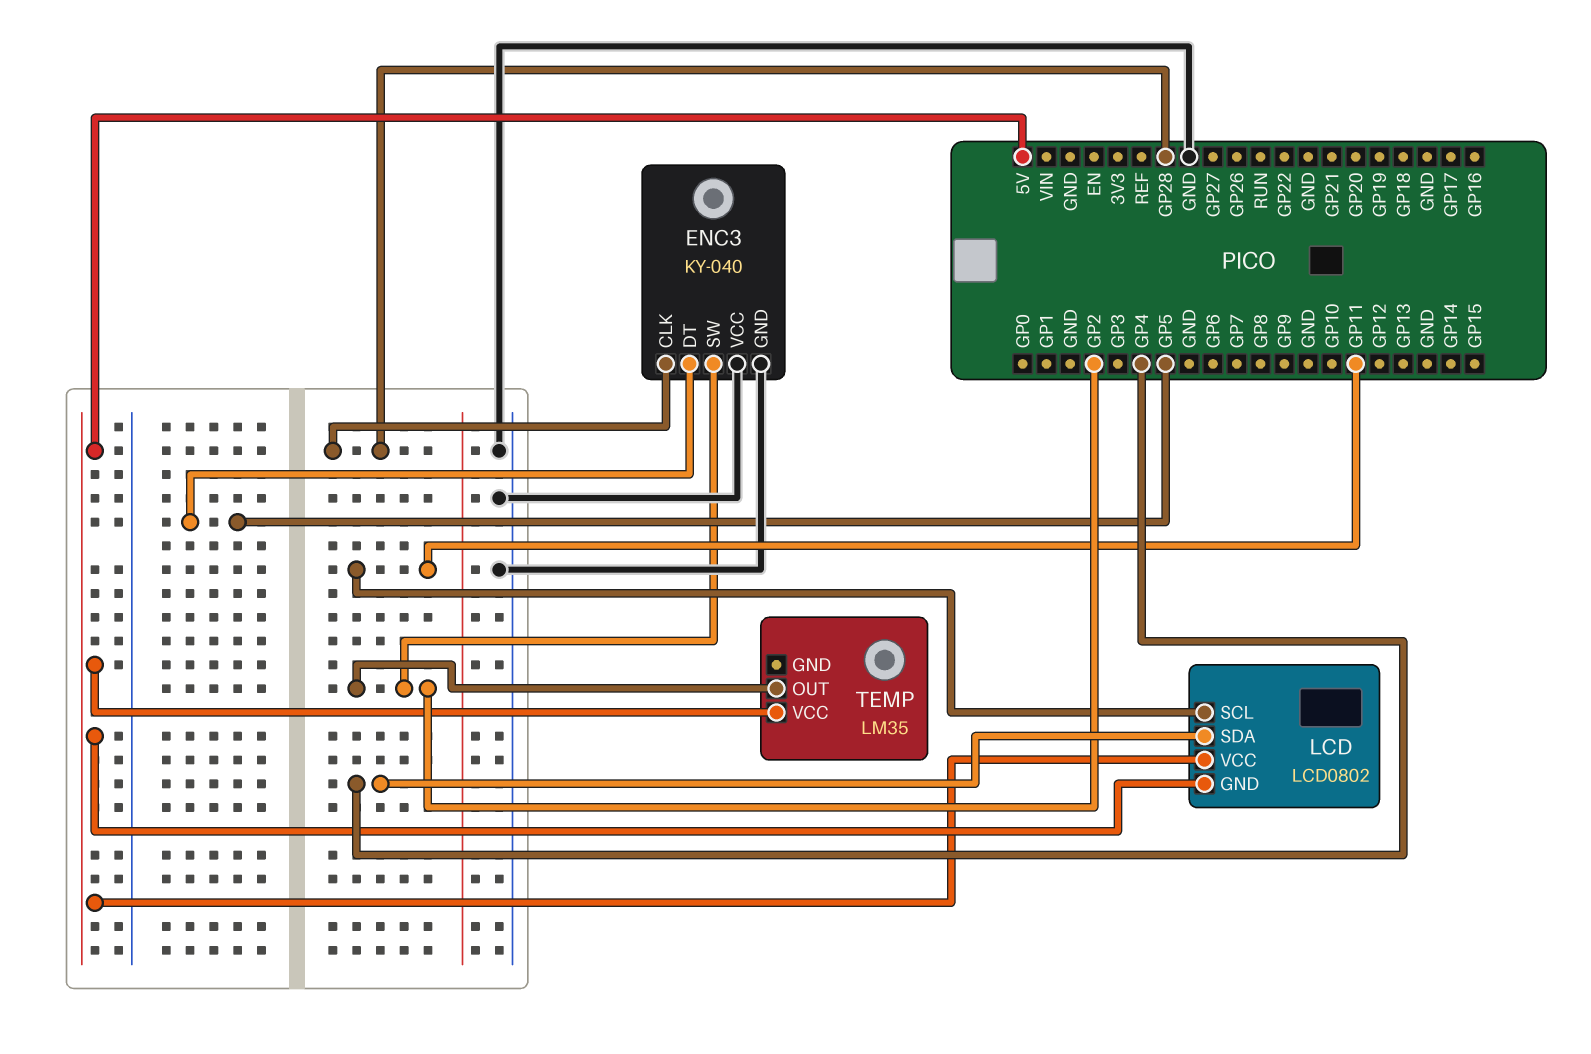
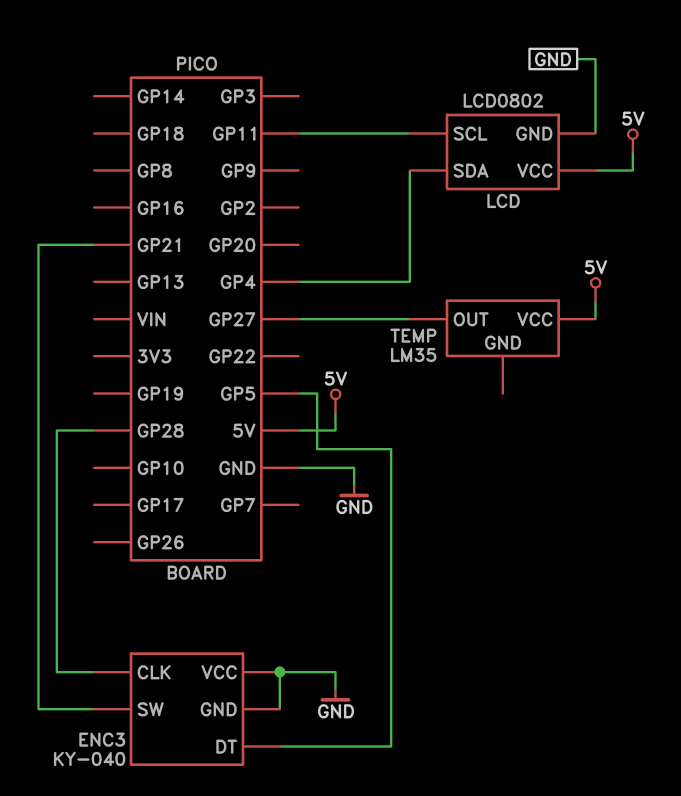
ENC3 pin SW: GP2 -> GP21
LCD pin GND: 5V -> GND
TEMP pin OUT: GP2 -> GP27

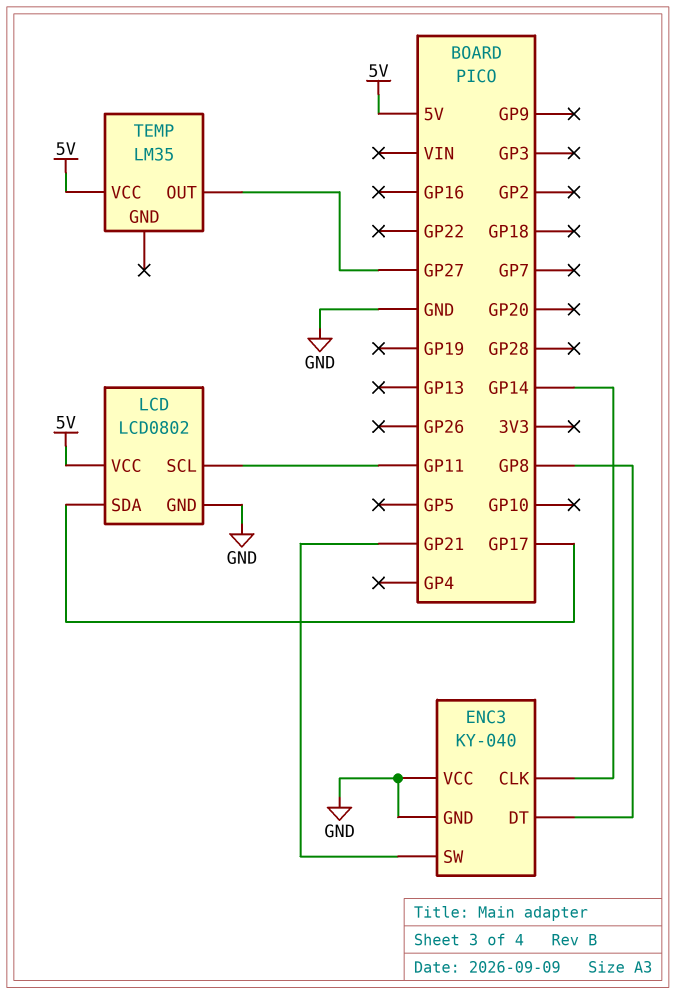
ENC3 pin CLK: GP28 -> GP14
ENC3 pin DT: GP5 -> GP8
LCD pin SDA: GP4 -> GP17

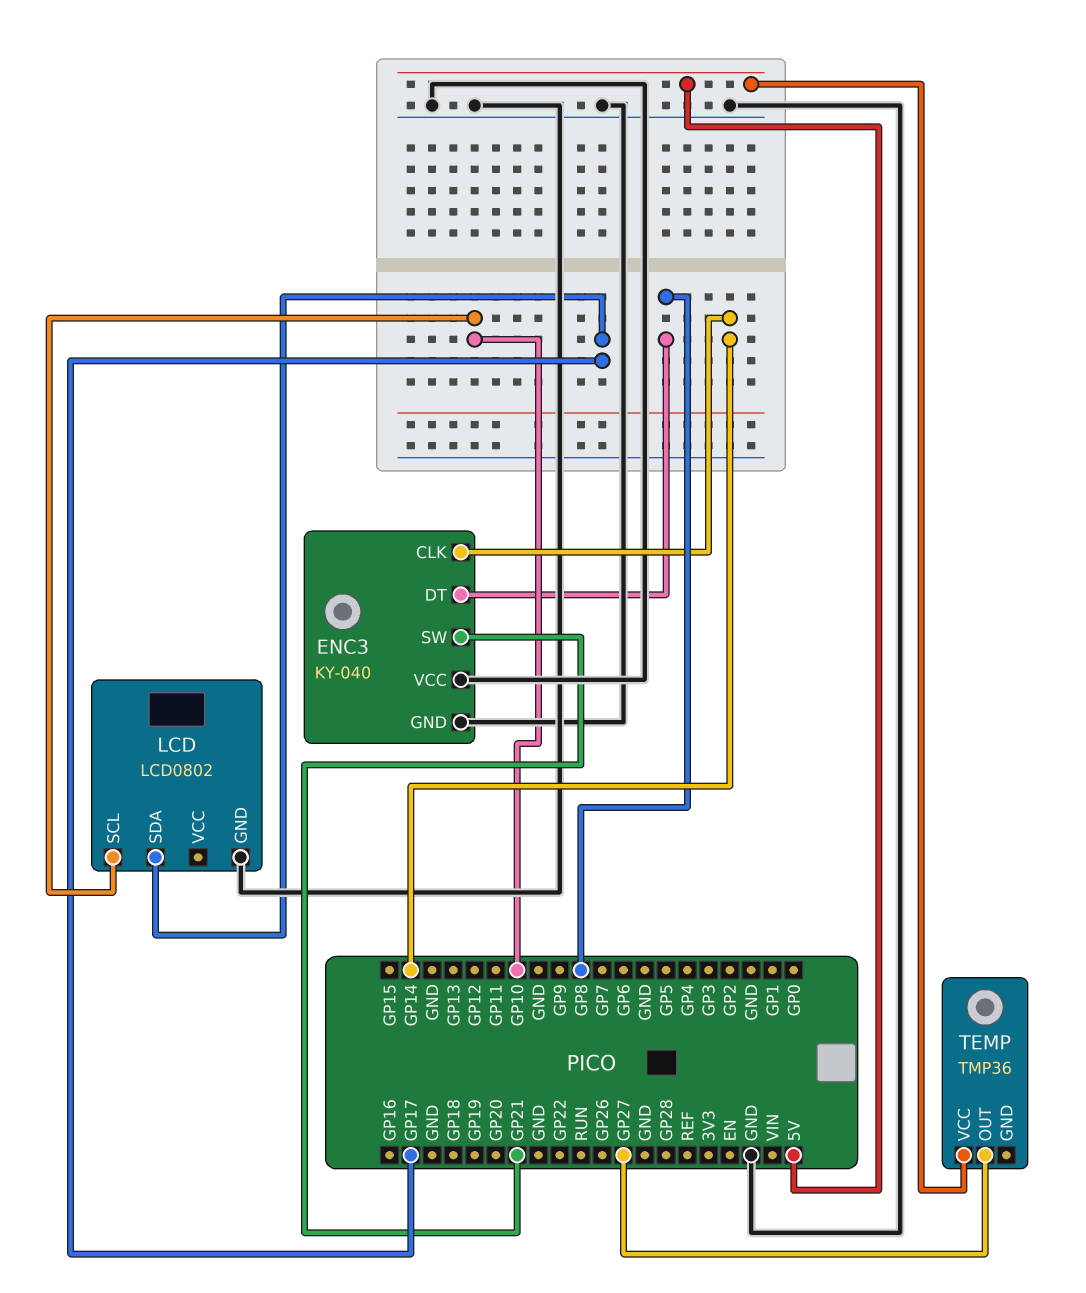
LCD pin SCL: GP11 -> GP10
LCD pin VCC: 5V -> none
TEMP: LM35 -> TMP36

